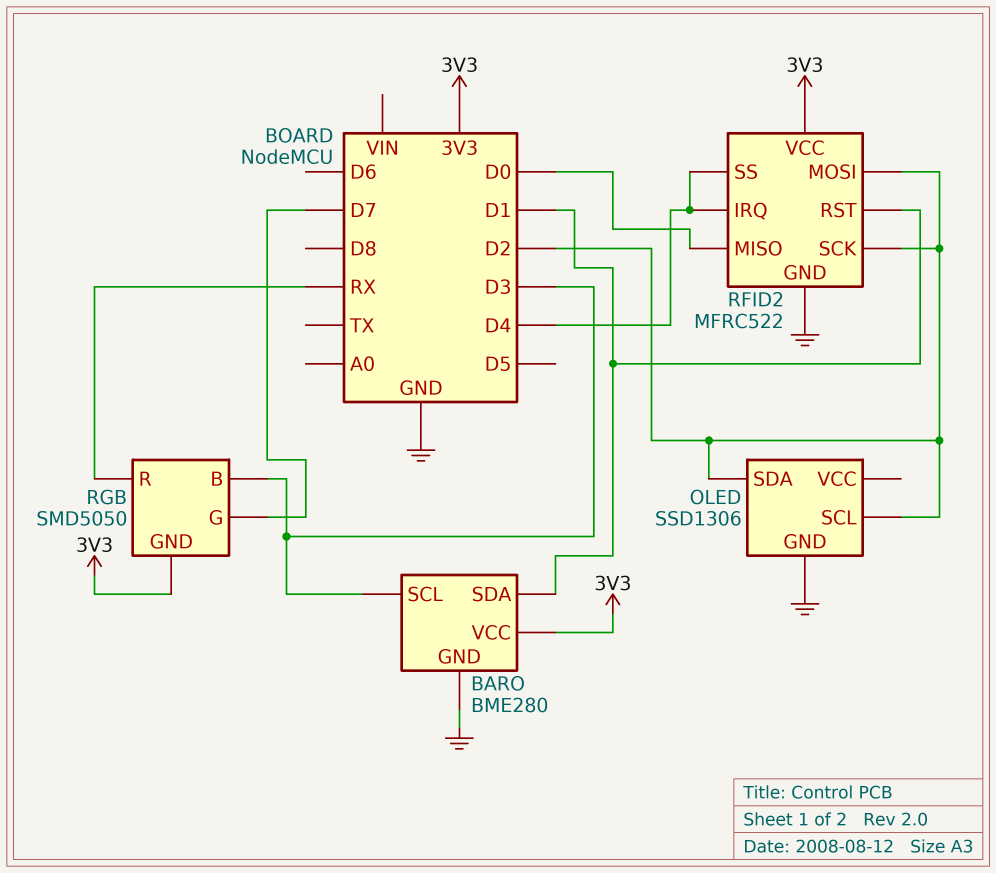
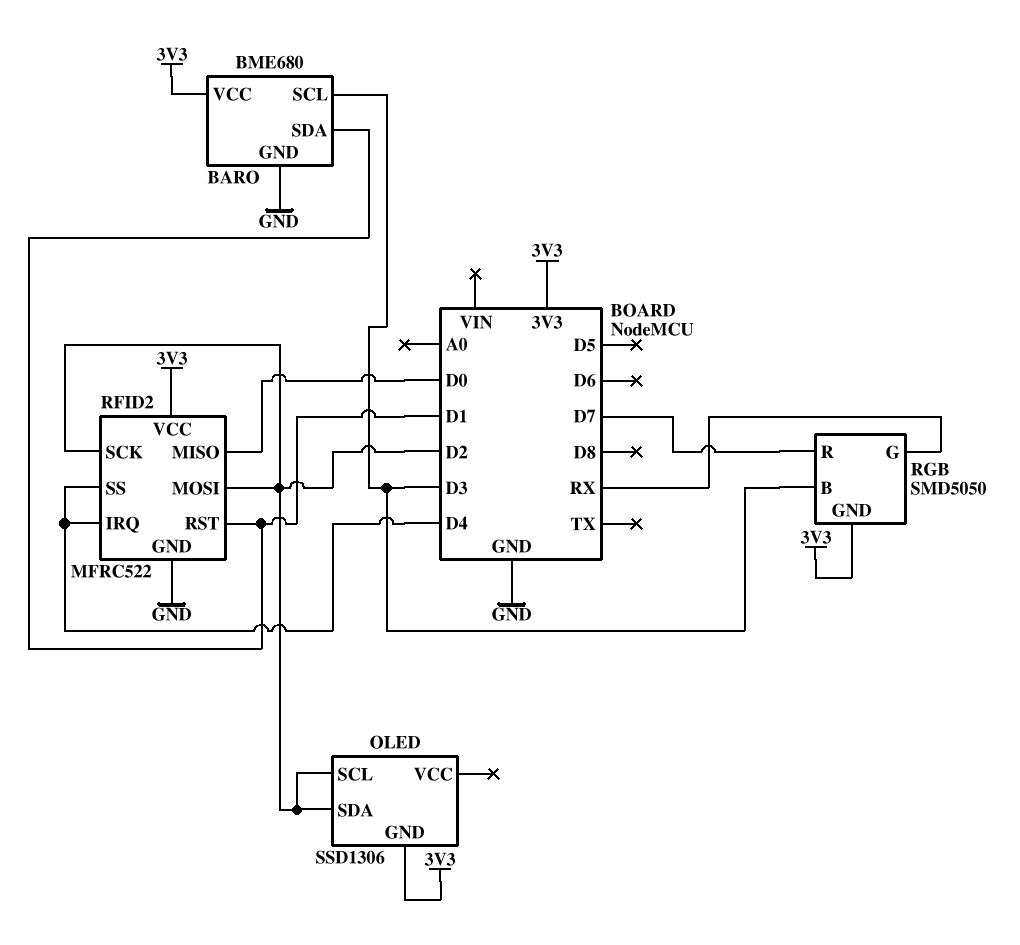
BARO: BME280 -> BME680
OLED pin GND: GND -> 3V3
RGB pin G: D7 -> RX
RGB pin R: RX -> D7

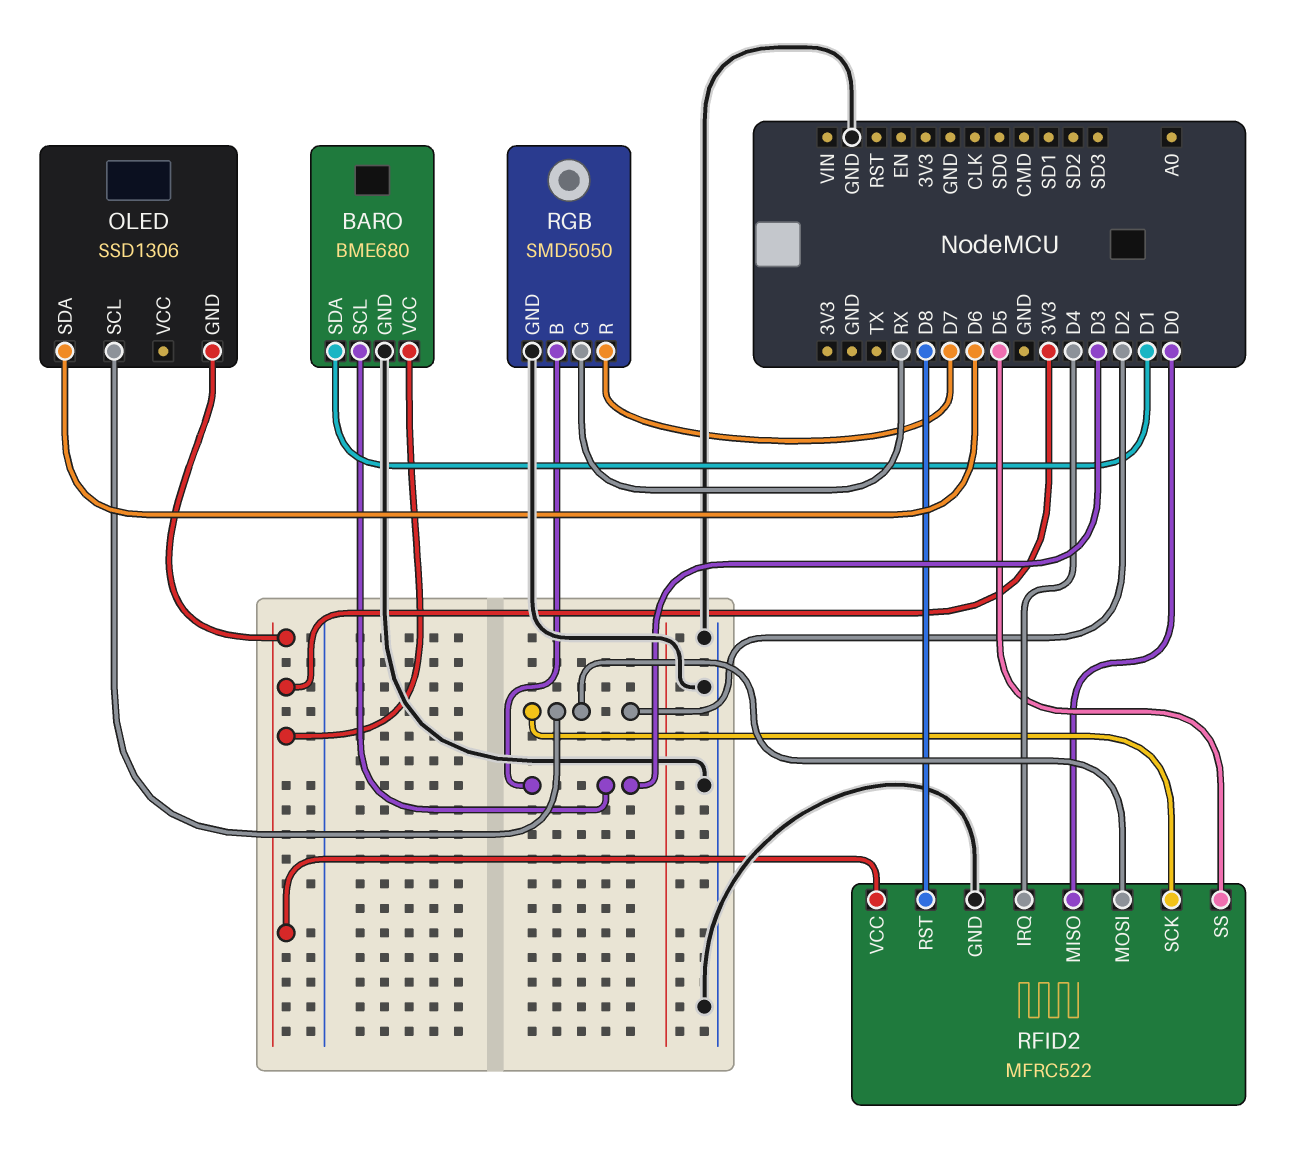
OLED pin SDA: D2 -> D6
RFID2 pin RST: D1 -> D8
RFID2 pin SS: D4 -> D5
RGB pin GND: 3V3 -> GND

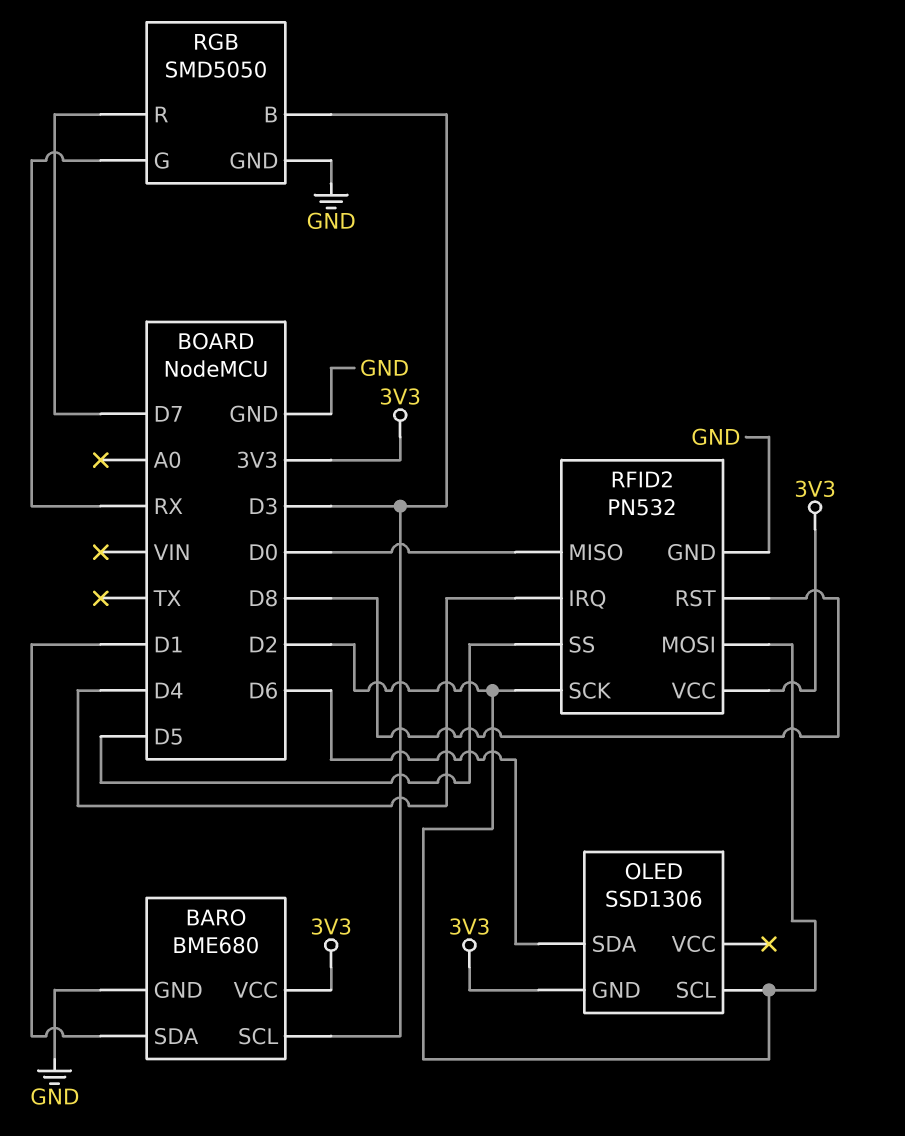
RFID2: MFRC522 -> PN532

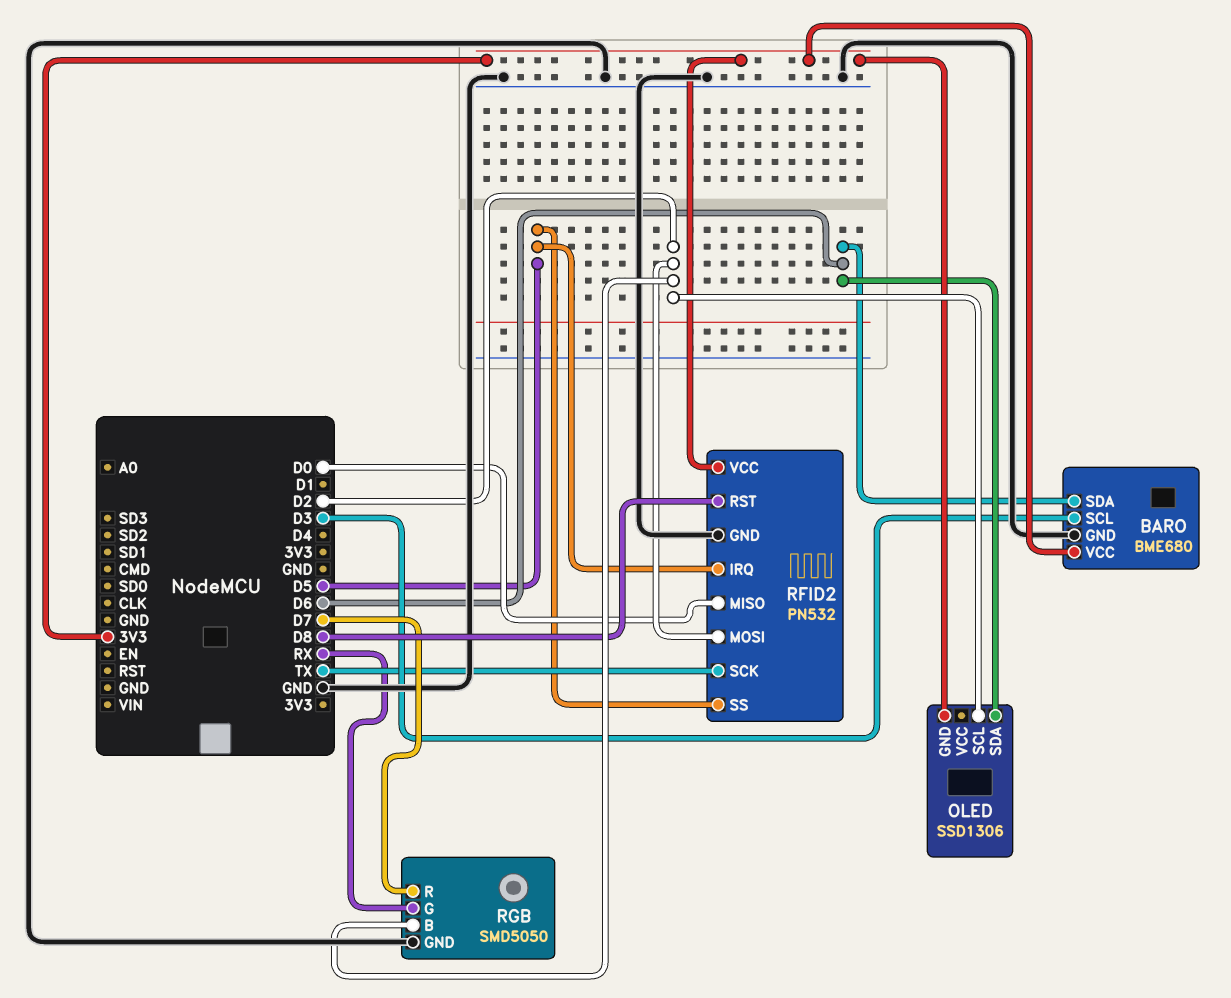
BARO pin SDA: D1 -> D6
RFID2 pin IRQ: D4 -> D5
RFID2 pin SCK: D2 -> TX
RGB pin B: D3 -> D2

